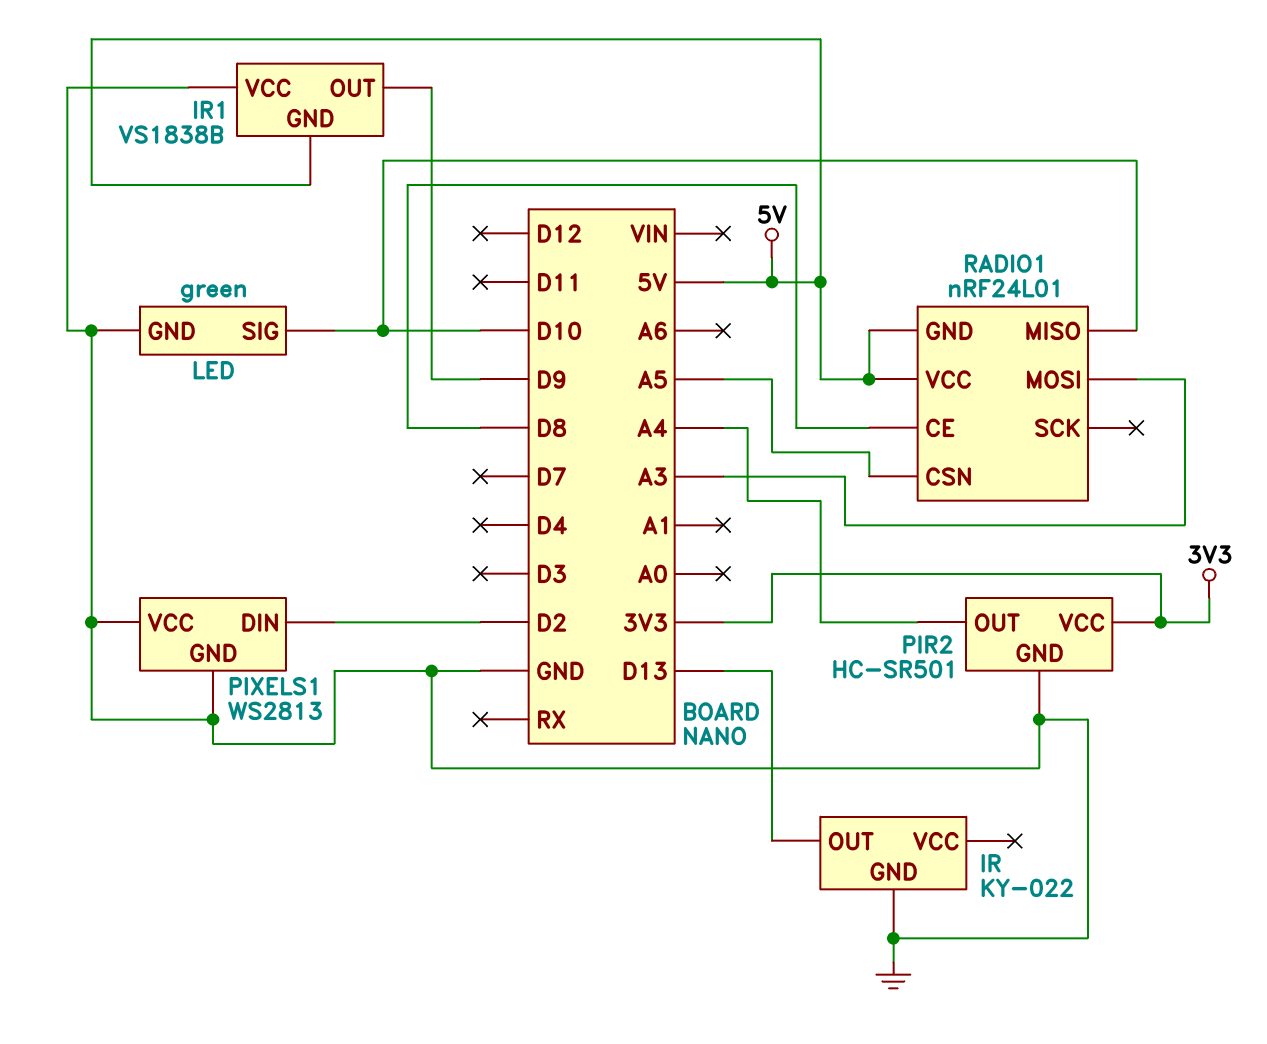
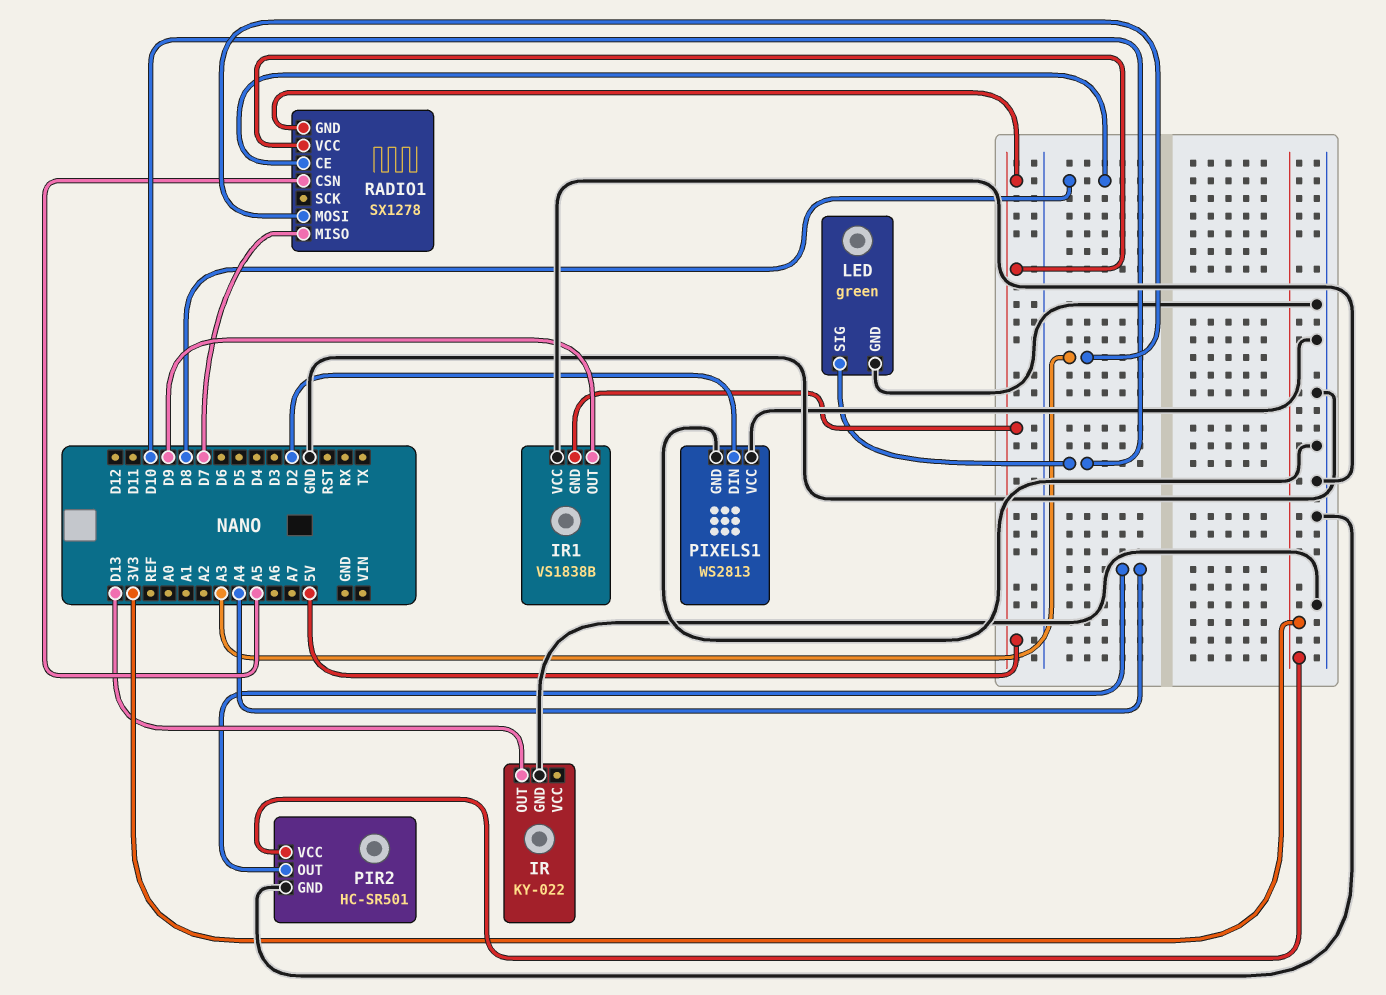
RADIO1: nRF24L01 -> SX1278
RADIO1 pin MISO: D10 -> D7

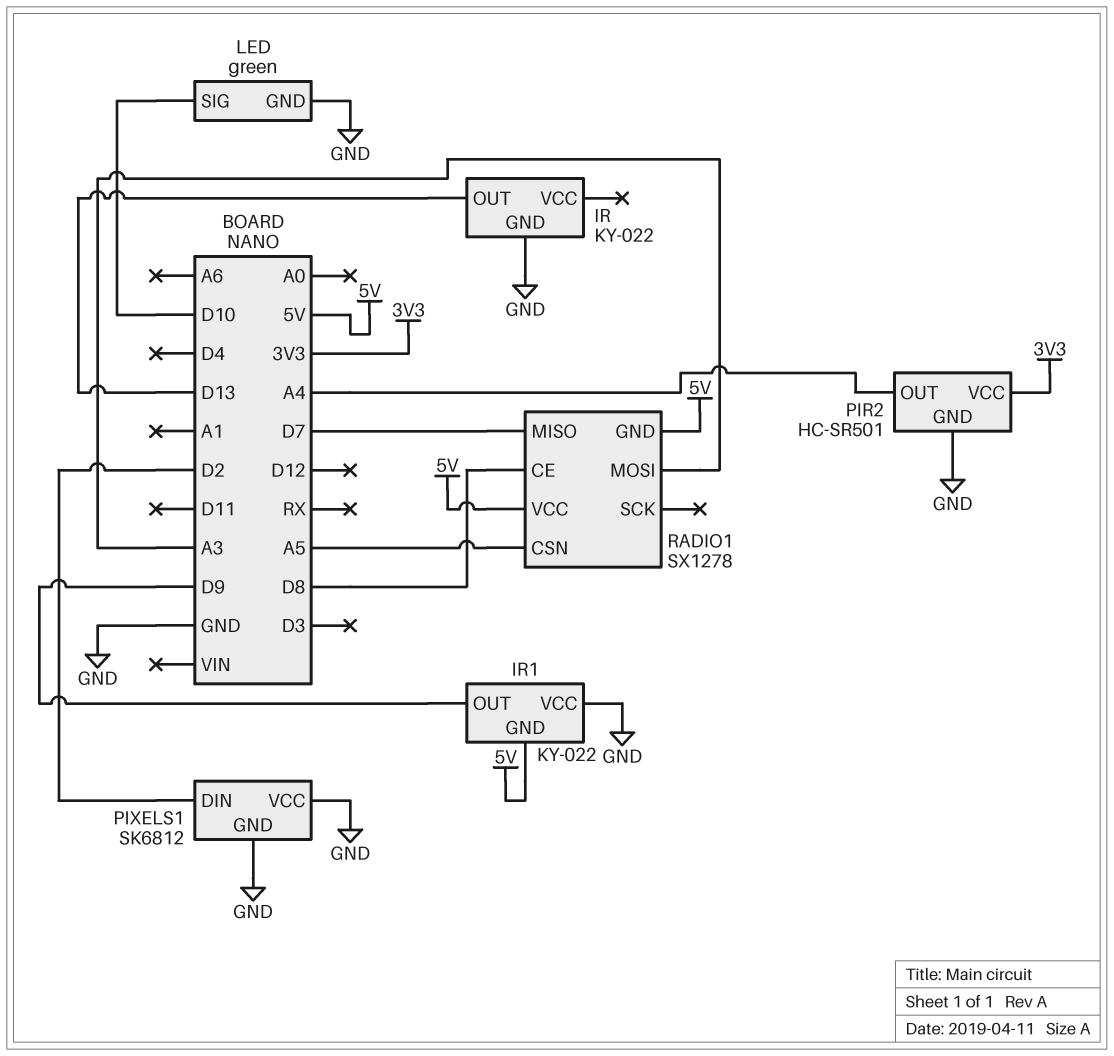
IR1: VS1838B -> KY-022
PIXELS1: WS2813 -> SK6812

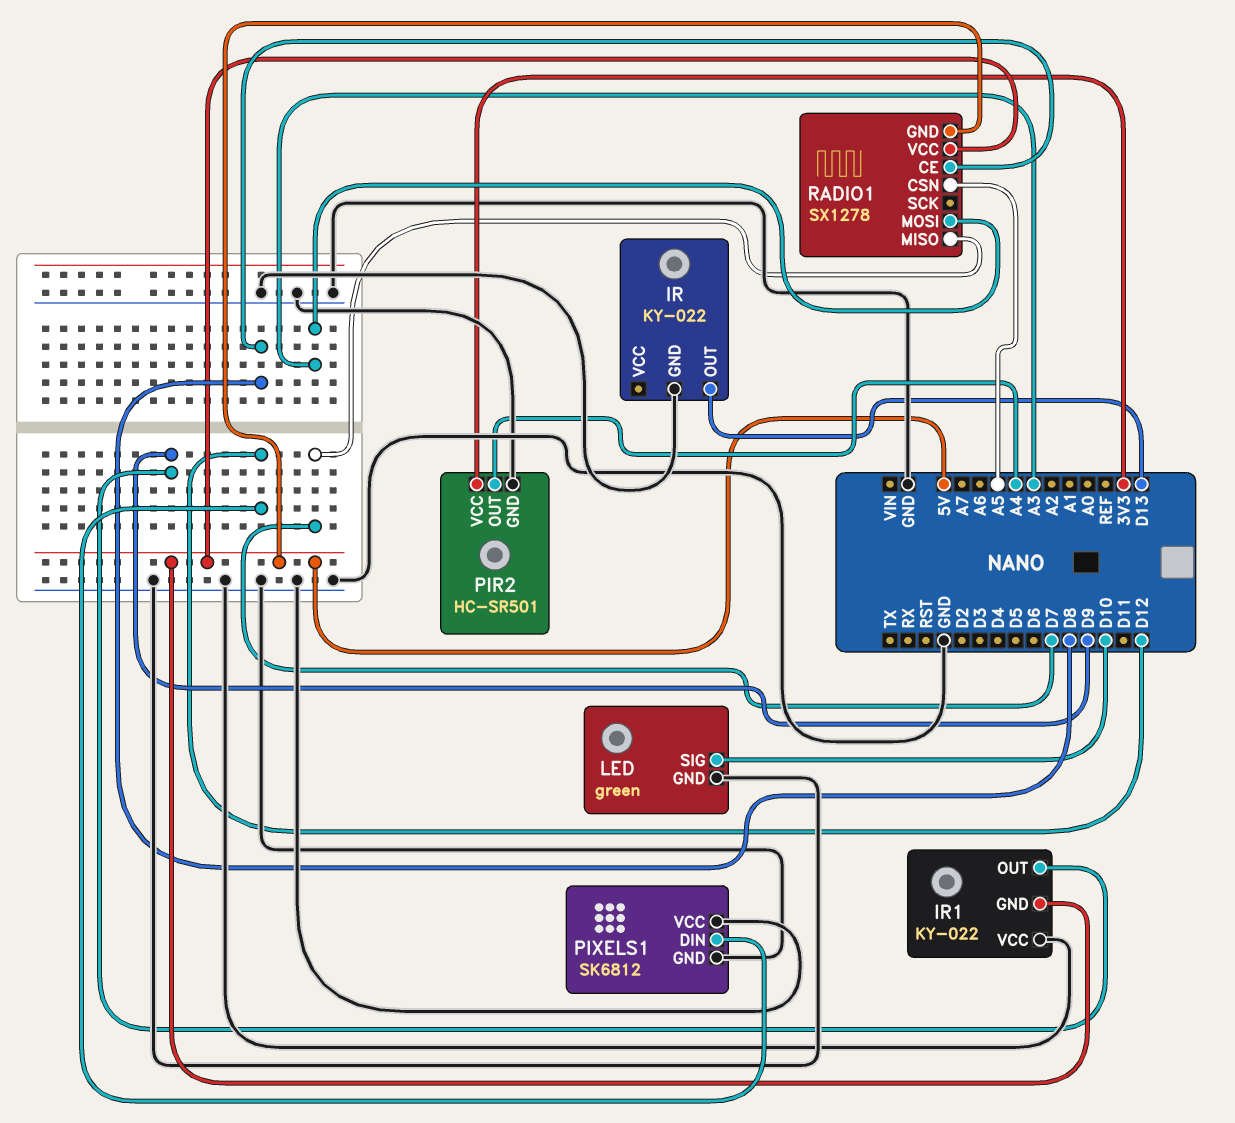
PIXELS1 pin DIN: D2 -> D12

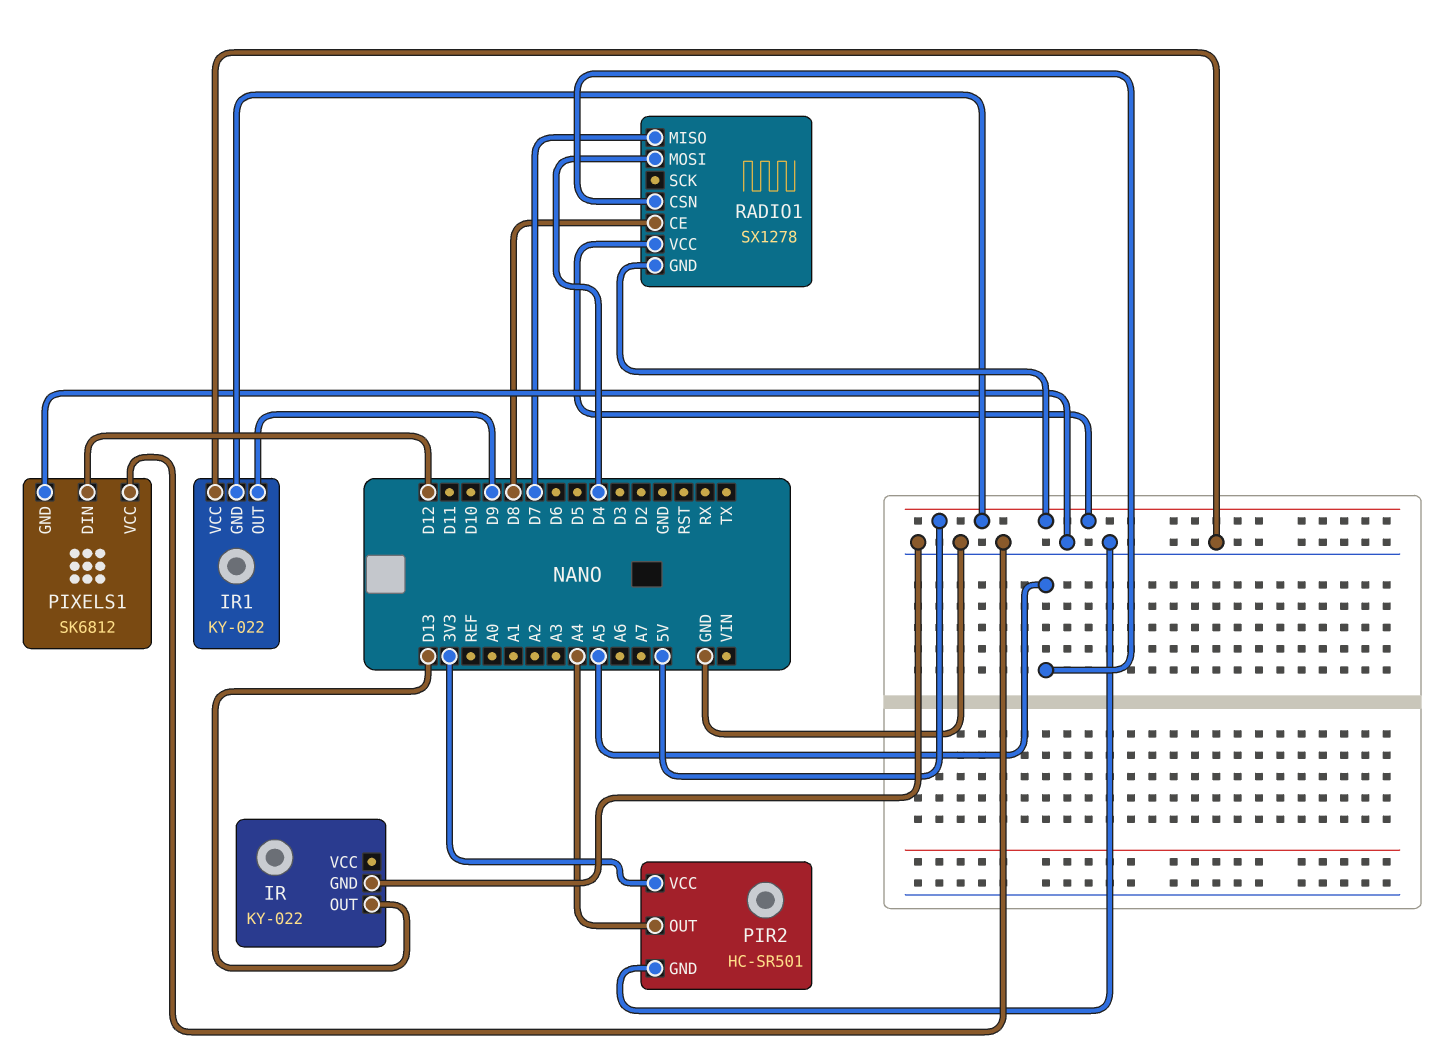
LED: green -> none
LED pin GND: GND -> none
LED pin SIG: D10 -> none
RADIO1 pin MOSI: A3 -> D4

